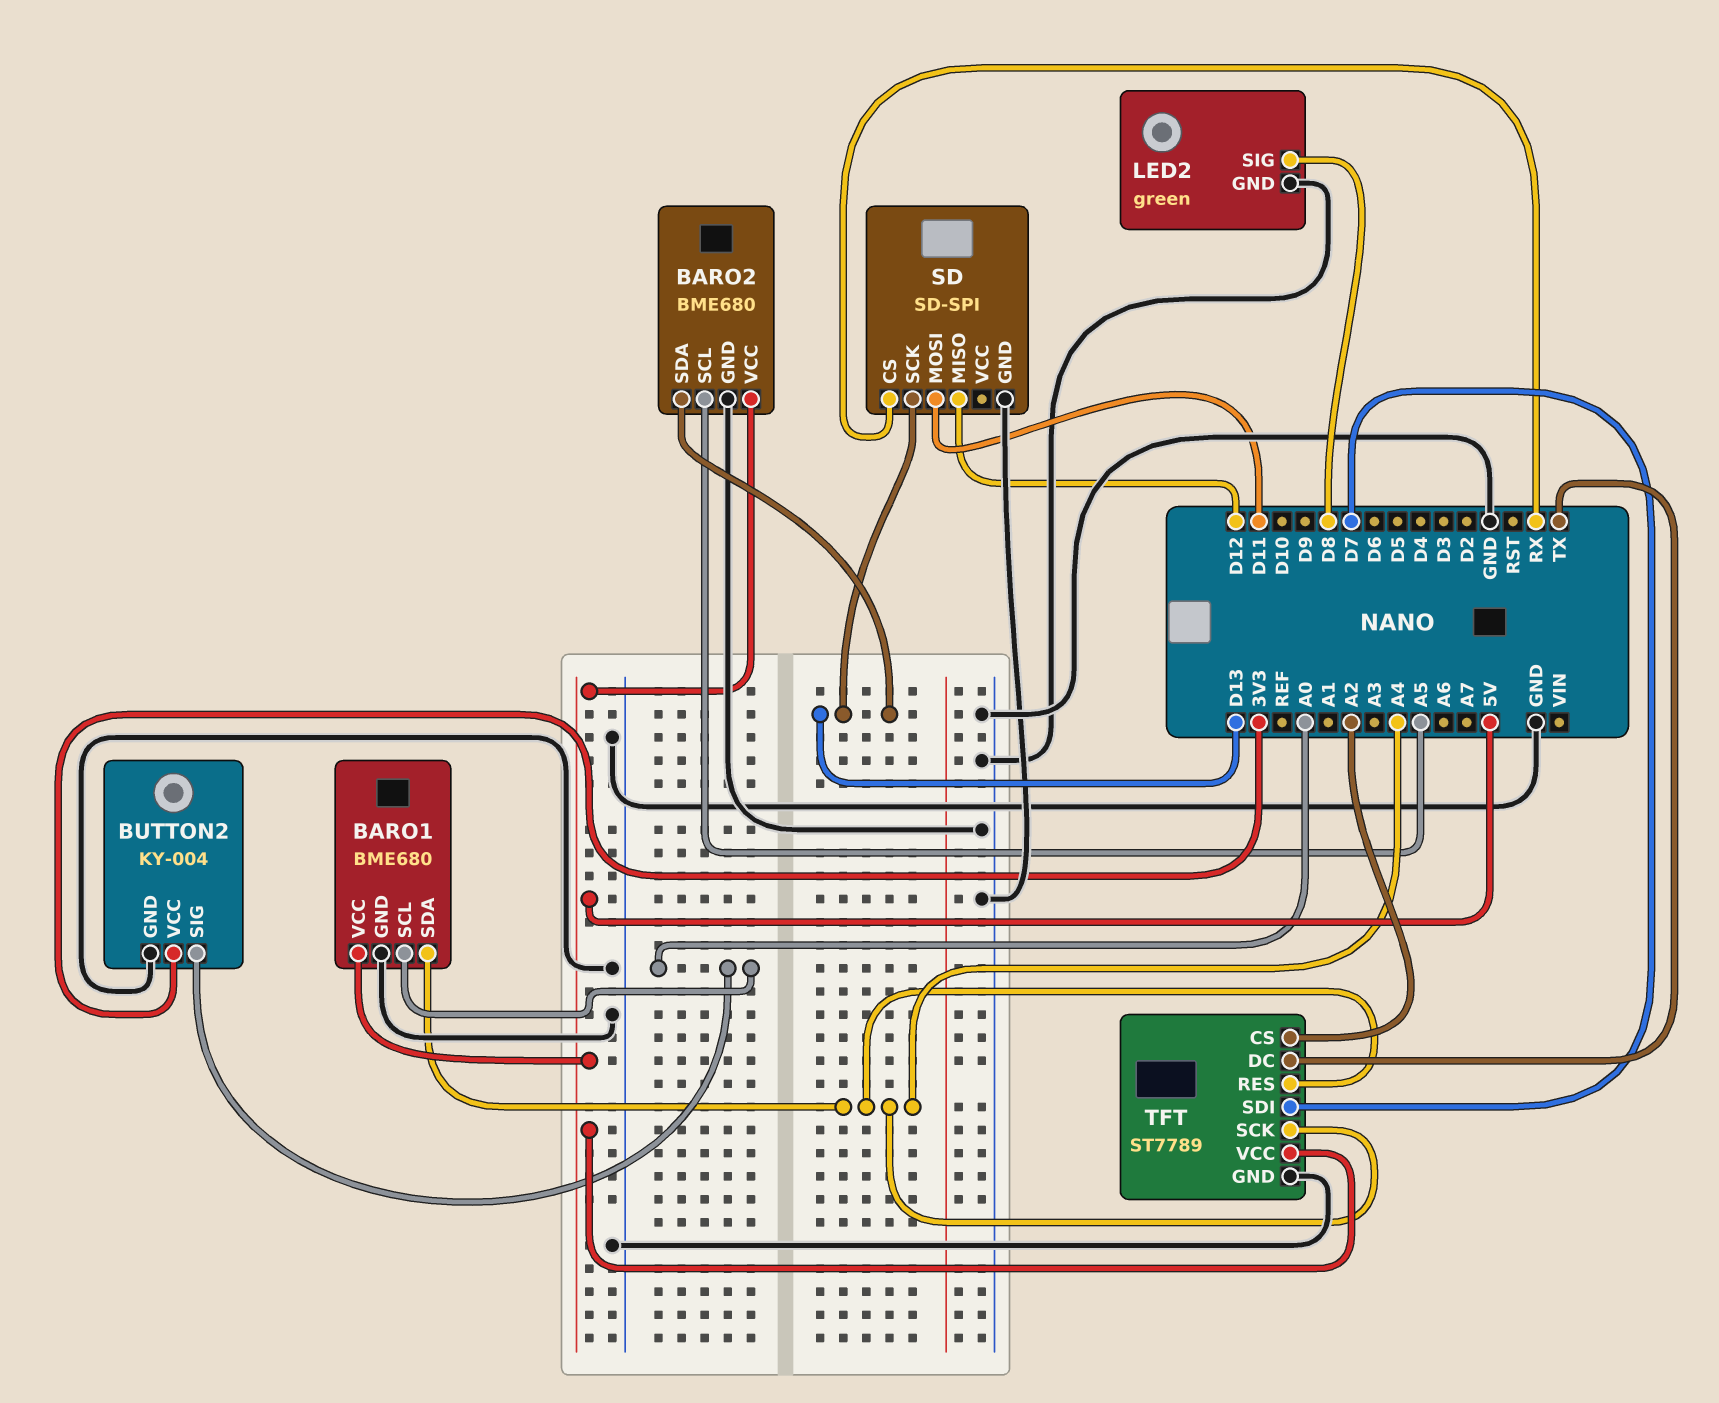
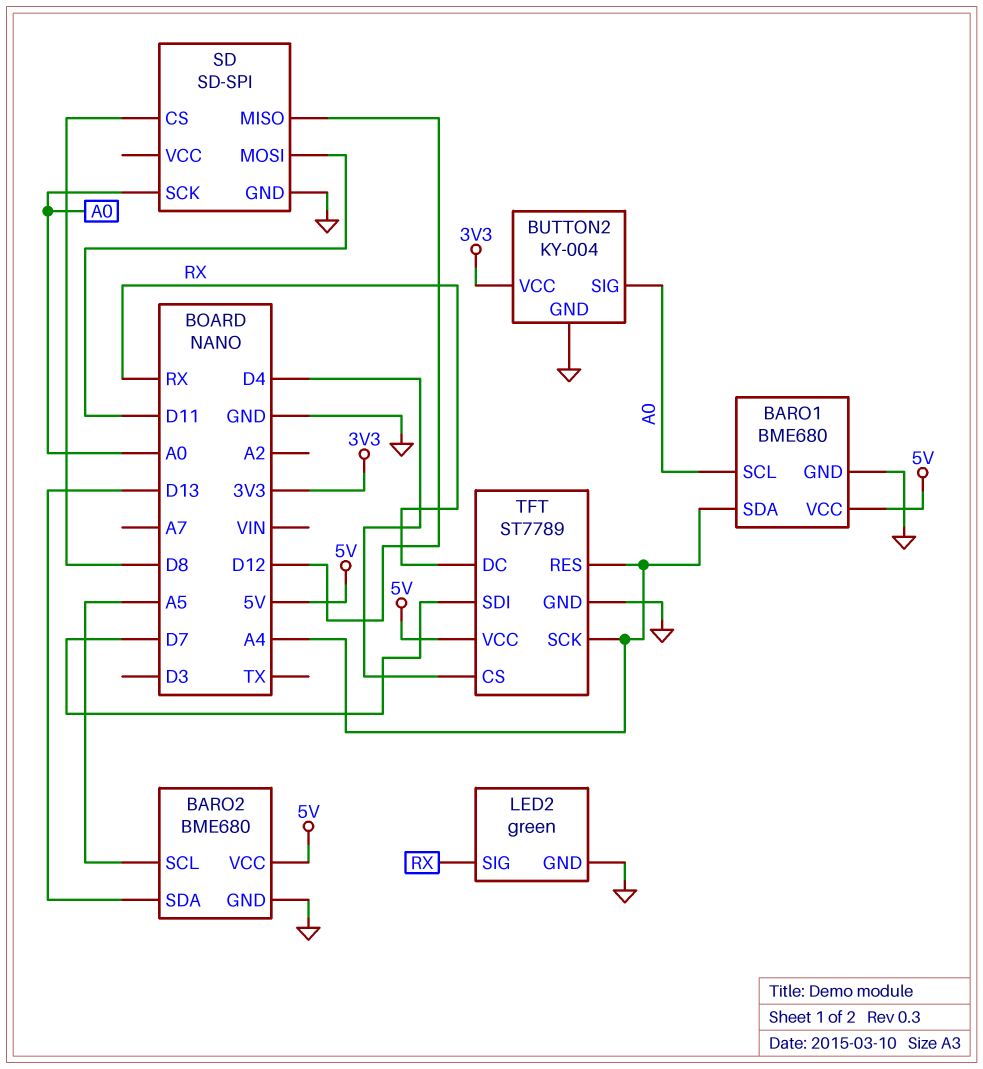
LED2 pin SIG: D8 -> RX
SD pin CS: RX -> D8
SD pin SCK: D13 -> A0
TFT pin CS: A2 -> D4
TFT pin DC: TX -> RX

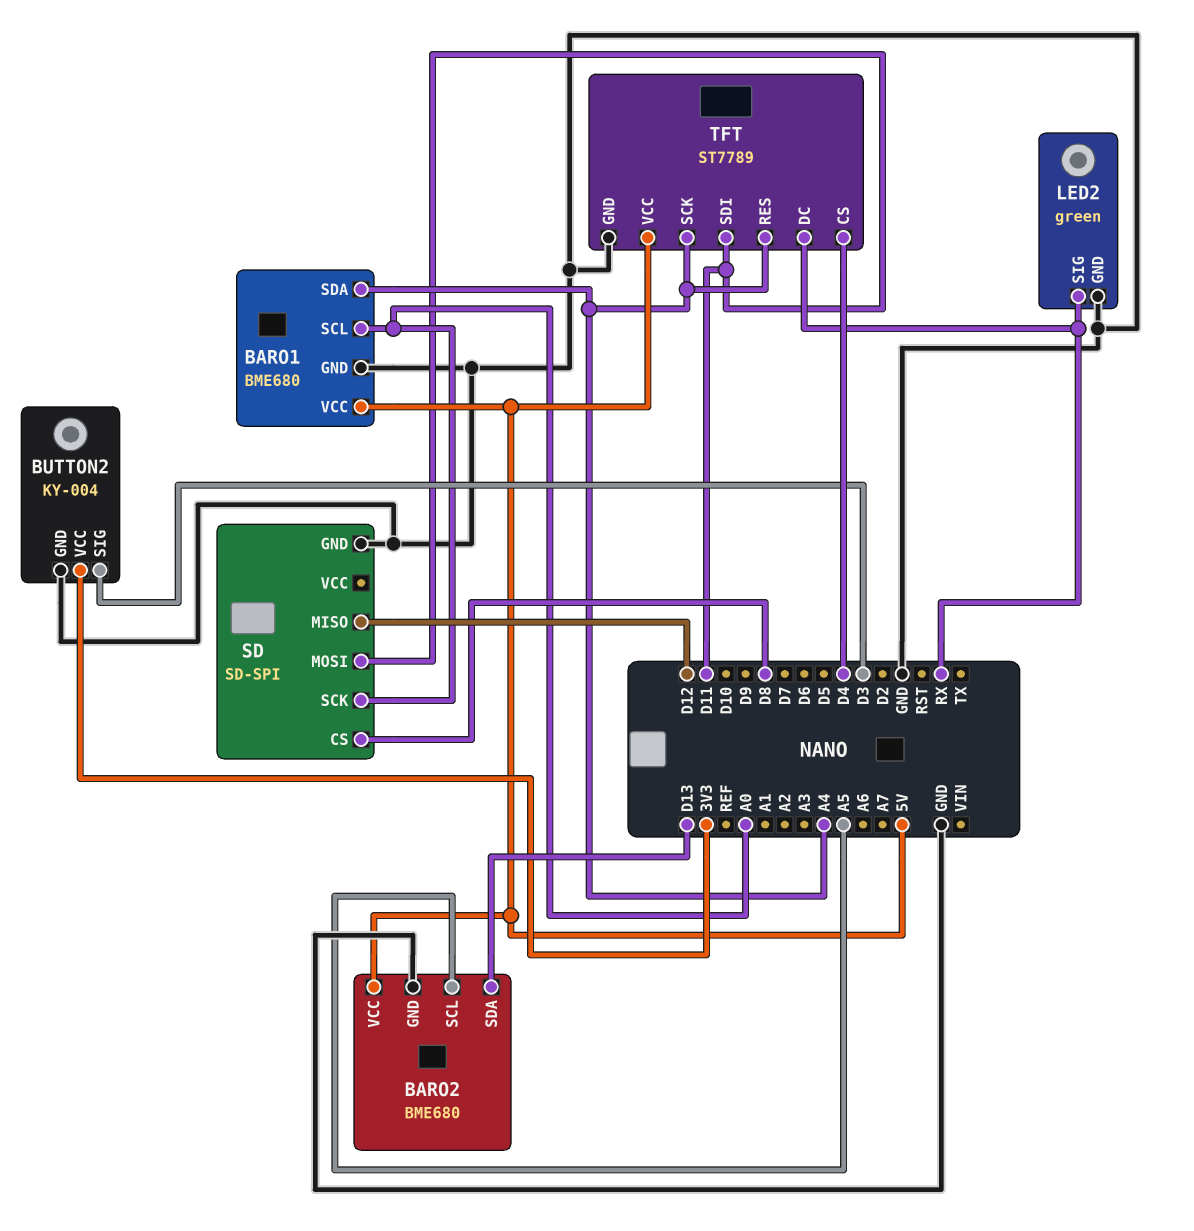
BUTTON2 pin SIG: A0 -> D3
TFT pin SDI: D7 -> D11

